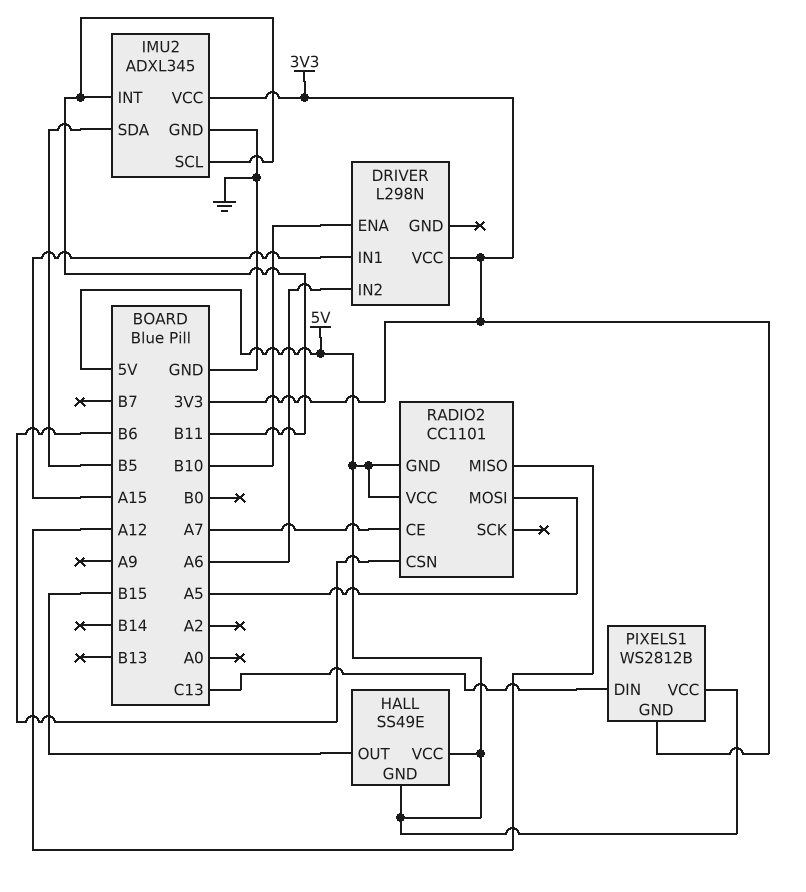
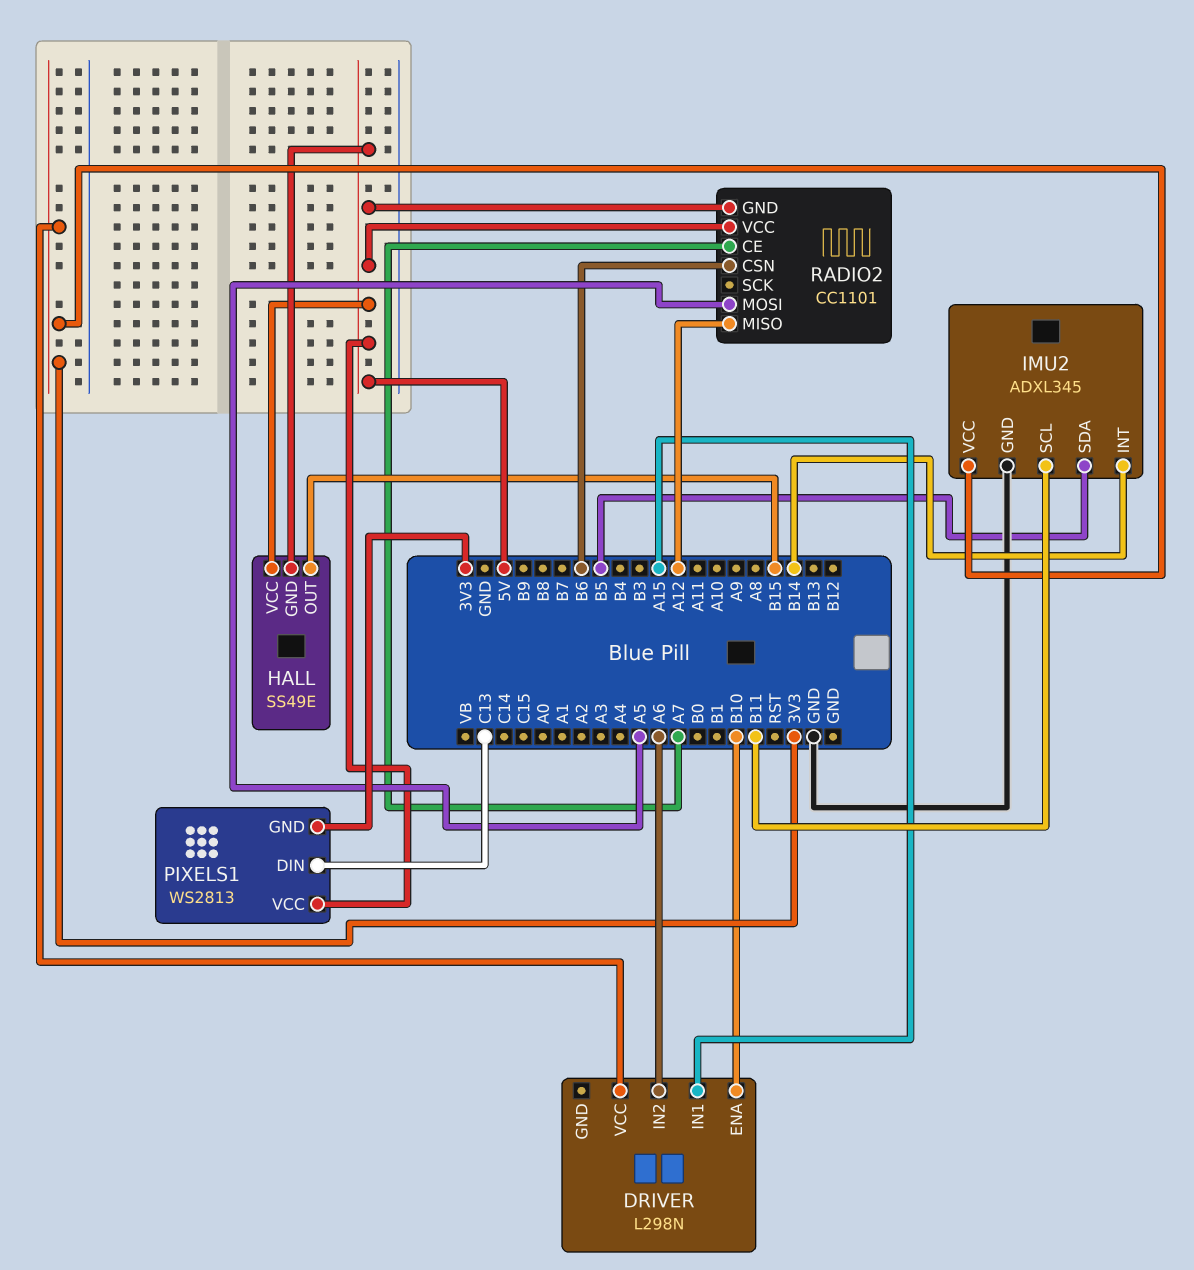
IMU2 pin INT: B11 -> B14
PIXELS1: WS2812B -> WS2813

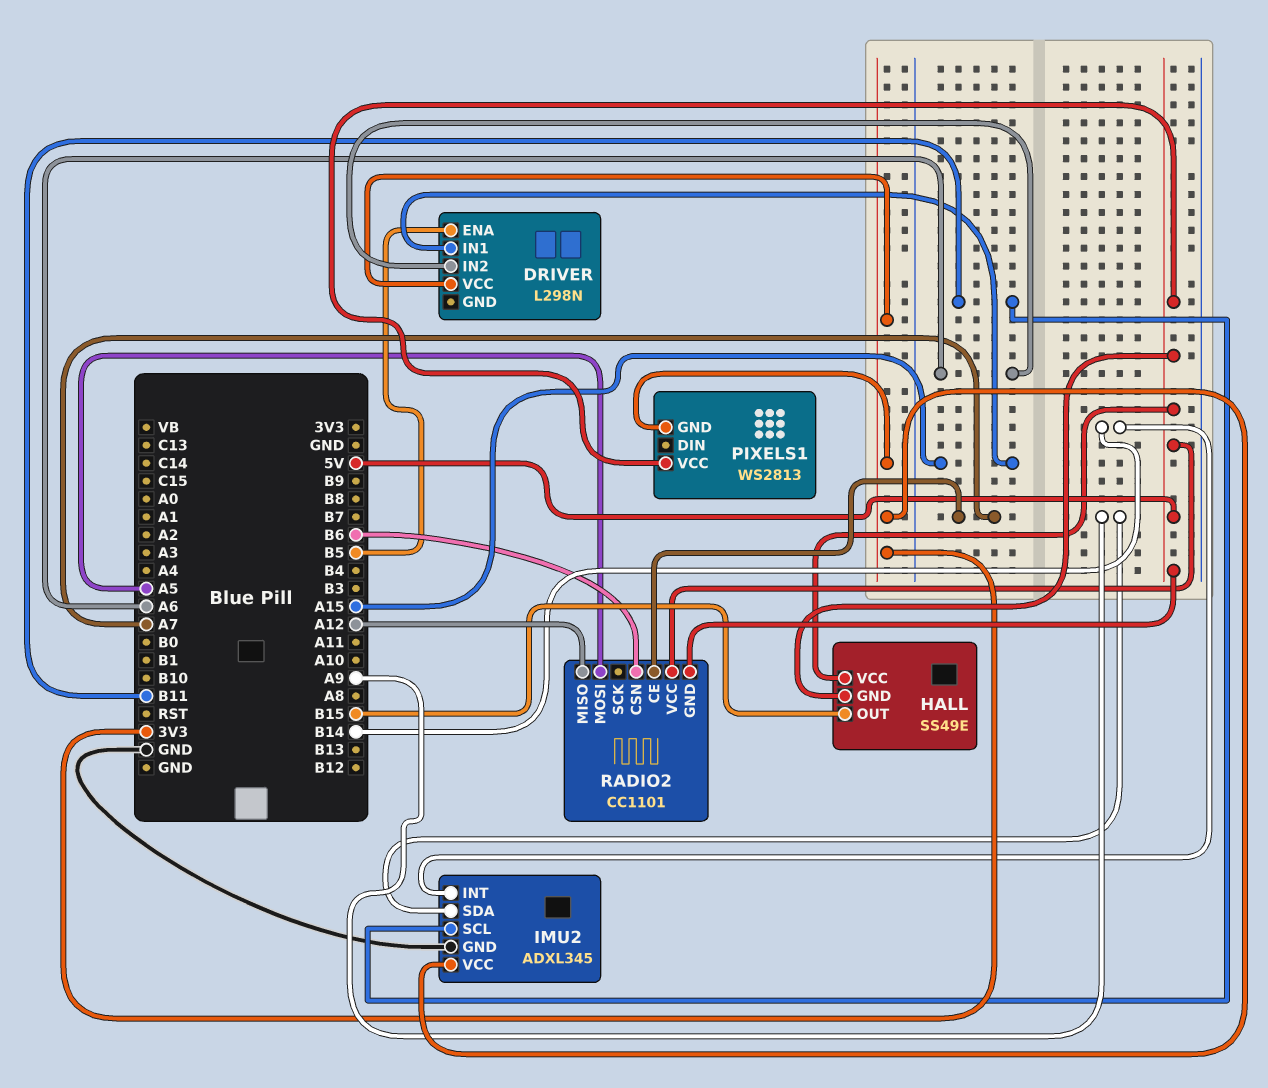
DRIVER pin ENA: B10 -> B5
IMU2 pin SDA: B5 -> A9
PIXELS1 pin DIN: C13 -> none

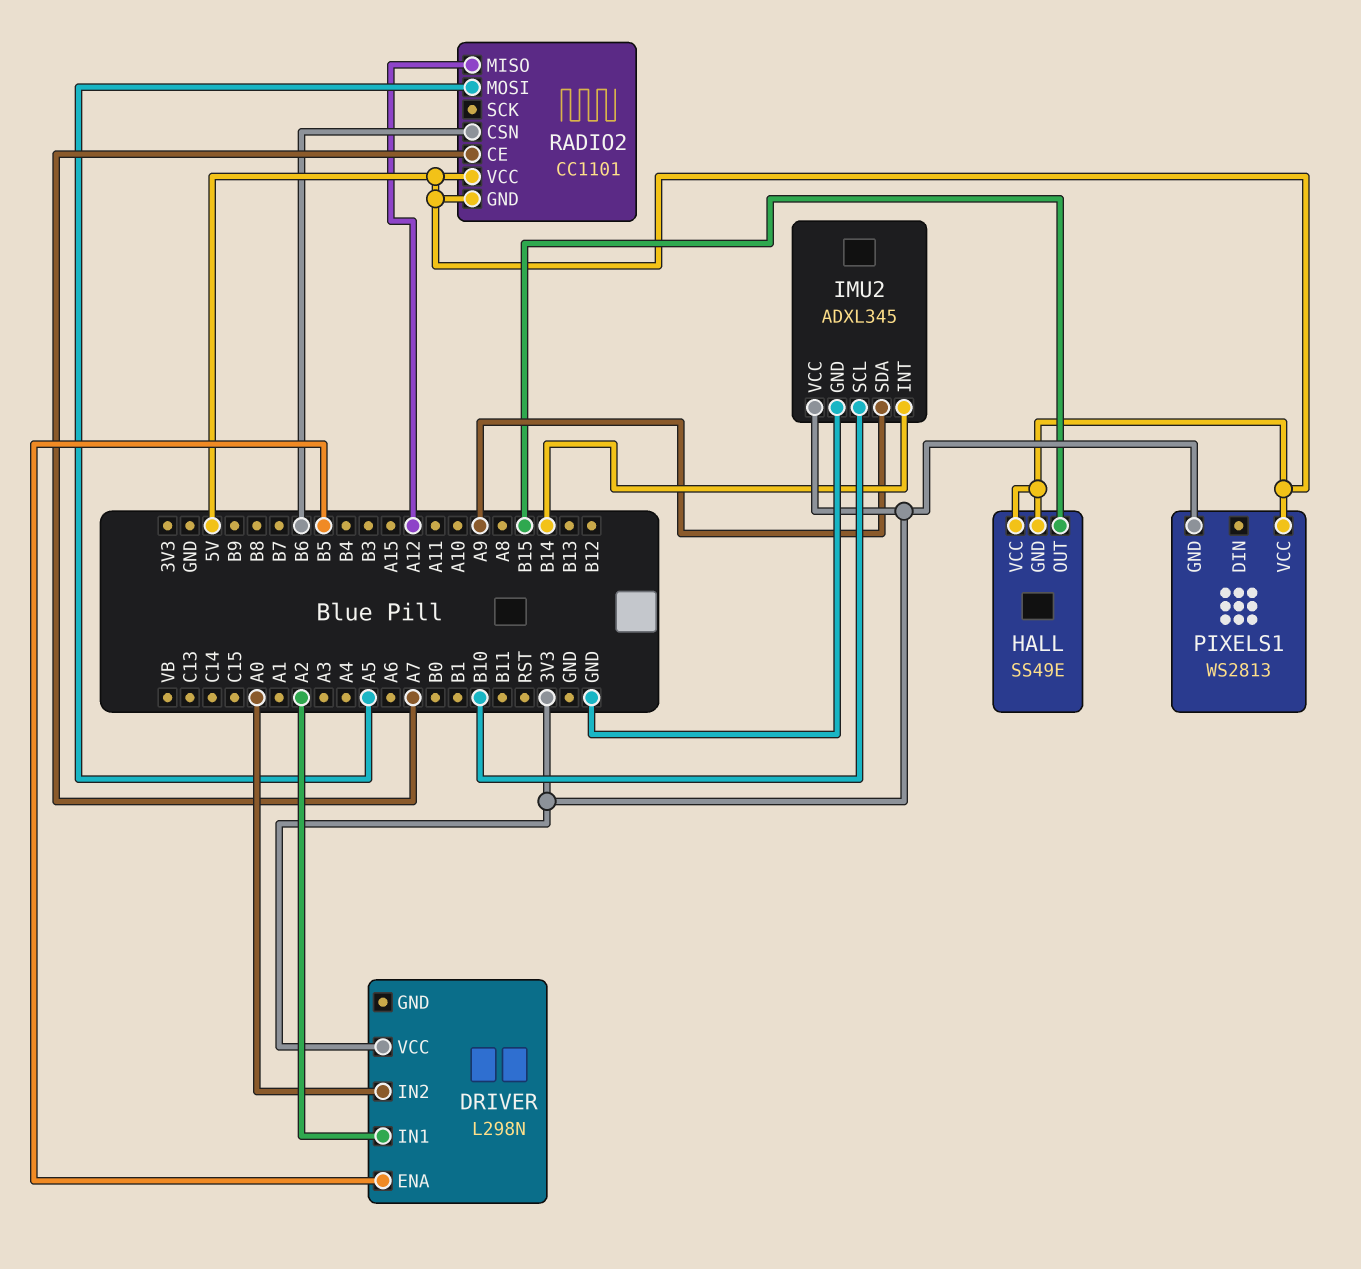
DRIVER pin IN1: A15 -> A2
DRIVER pin IN2: A6 -> A0
IMU2 pin SCL: B11 -> B10

